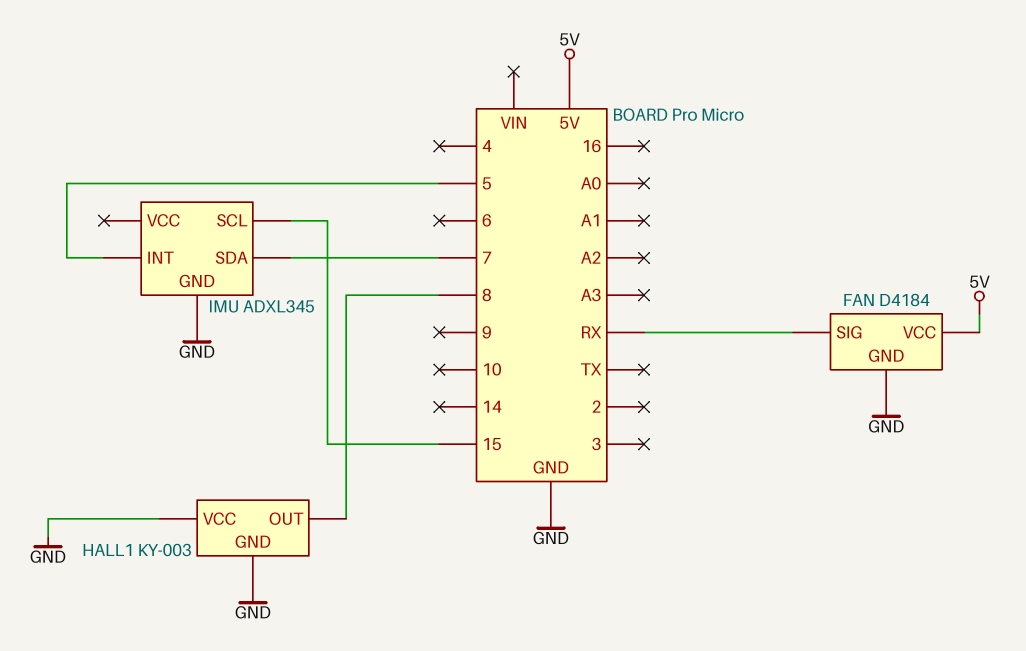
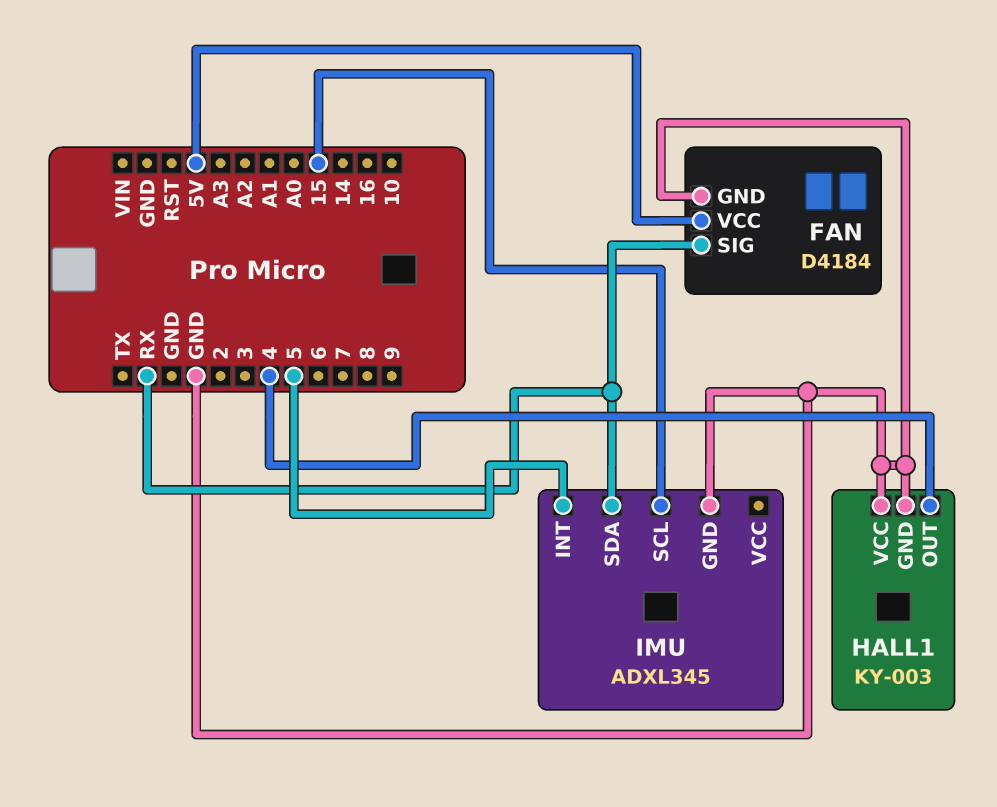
HALL1 pin OUT: 8 -> 4
IMU pin SDA: 7 -> RX

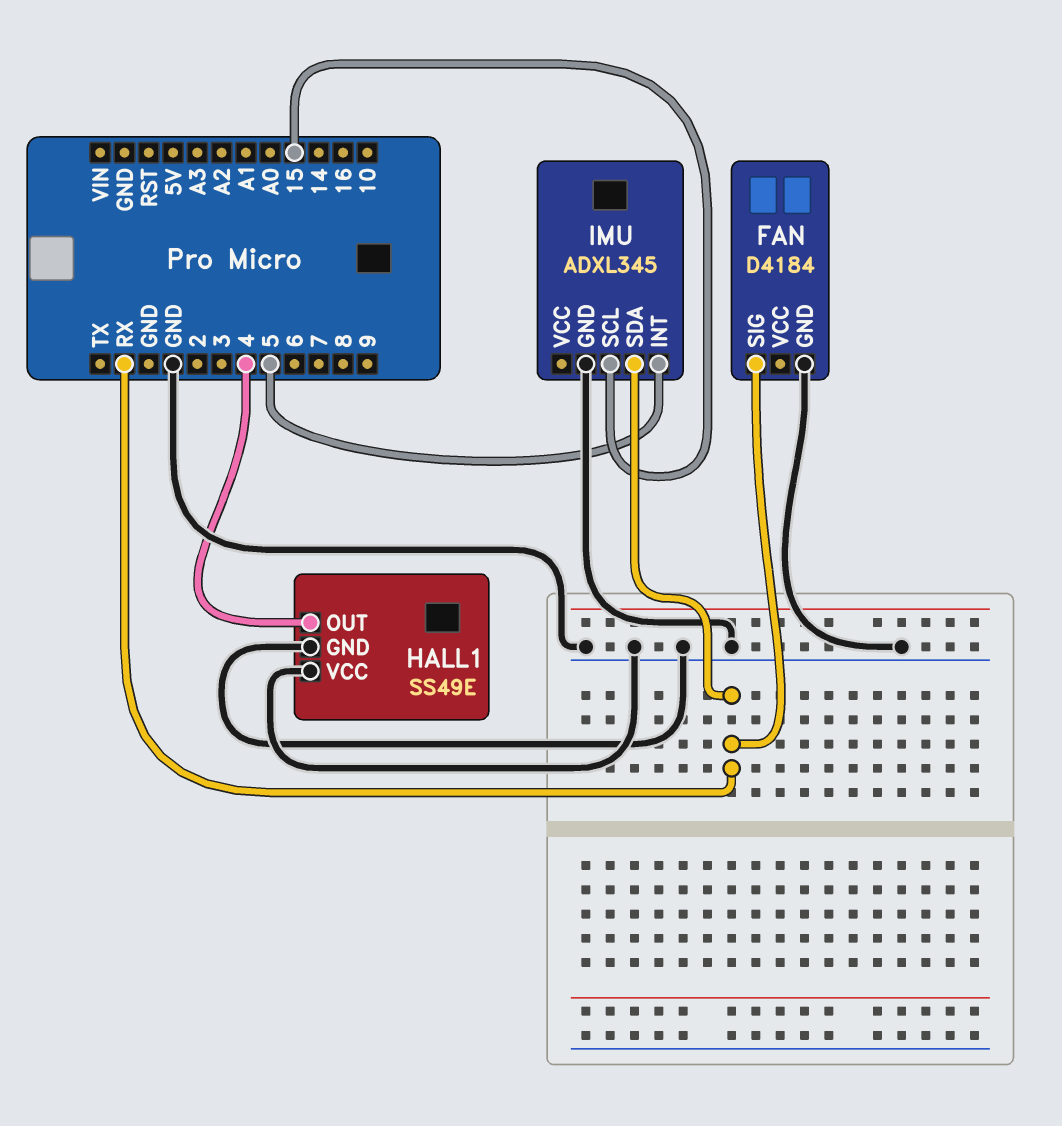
FAN pin VCC: 5V -> none
HALL1: KY-003 -> SS49E

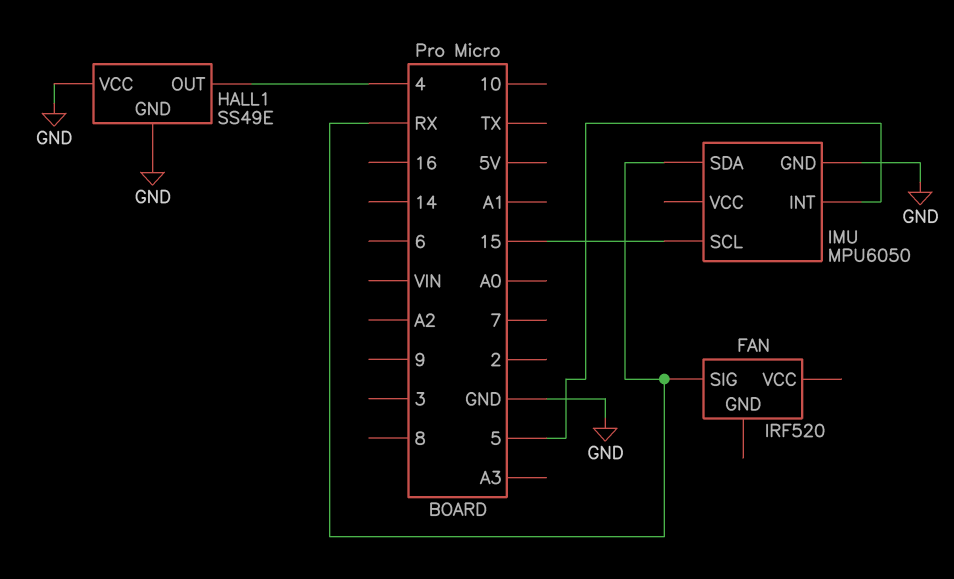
FAN: D4184 -> IRF520
FAN pin GND: GND -> none
IMU: ADXL345 -> MPU6050

